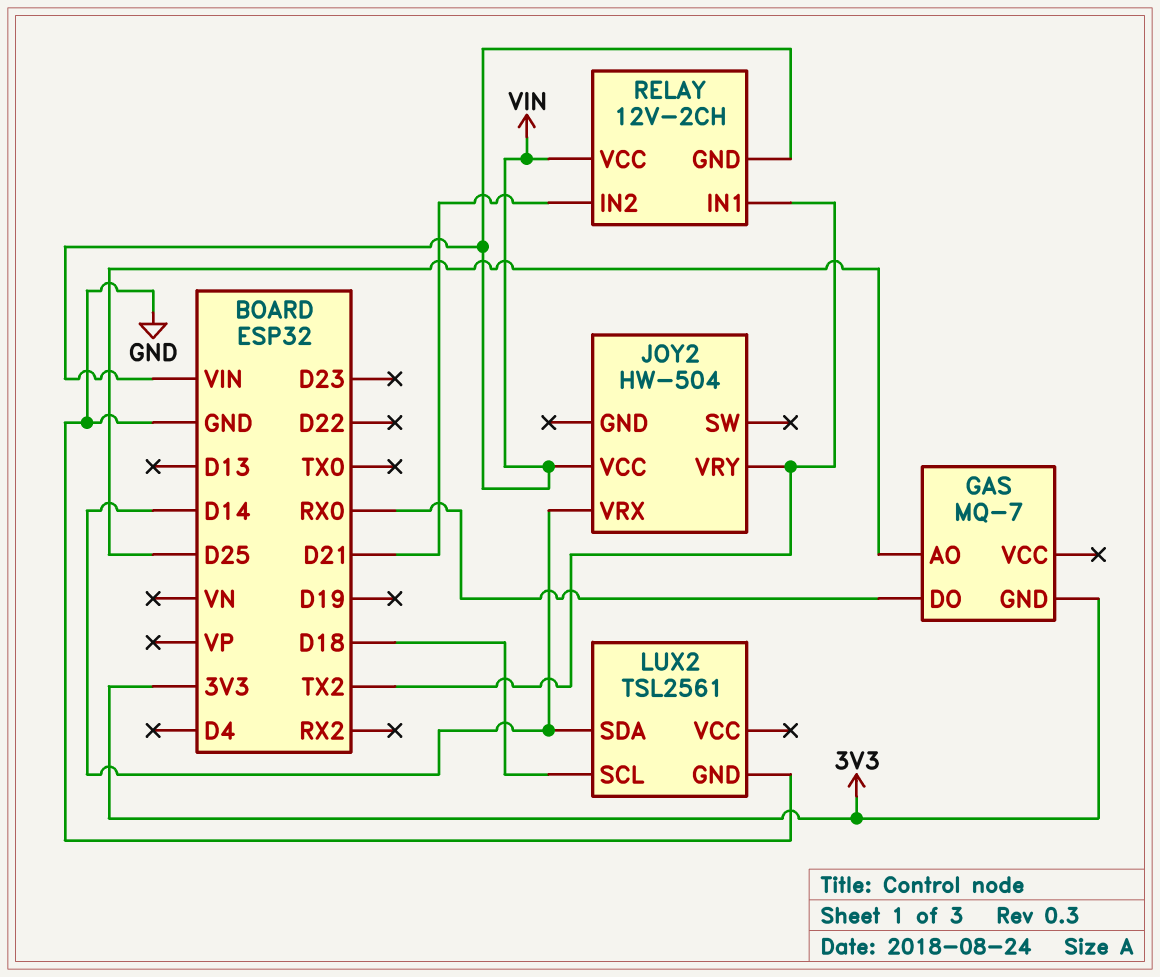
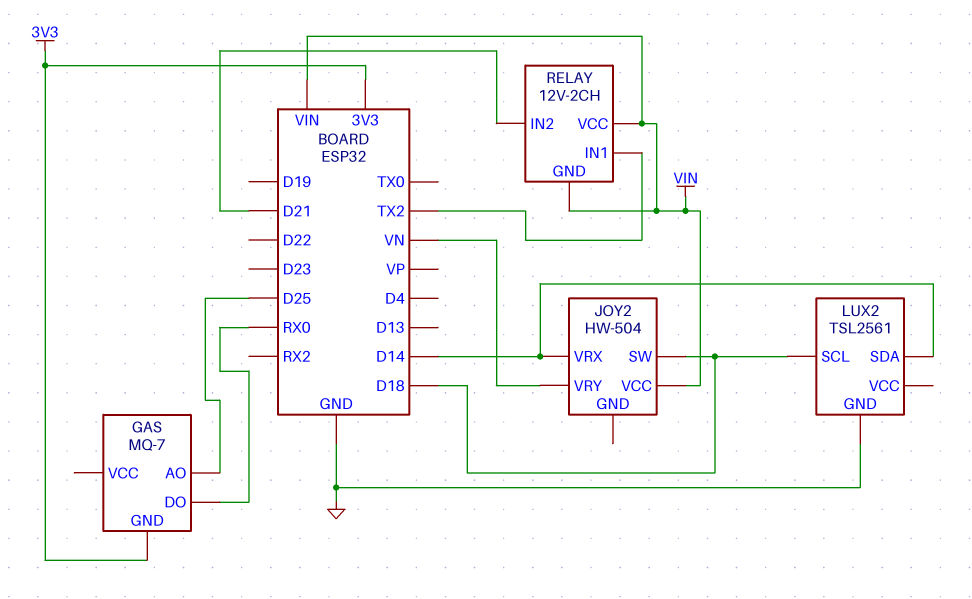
JOY2 pin SW: none -> D18
JOY2 pin VRY: TX2 -> VN

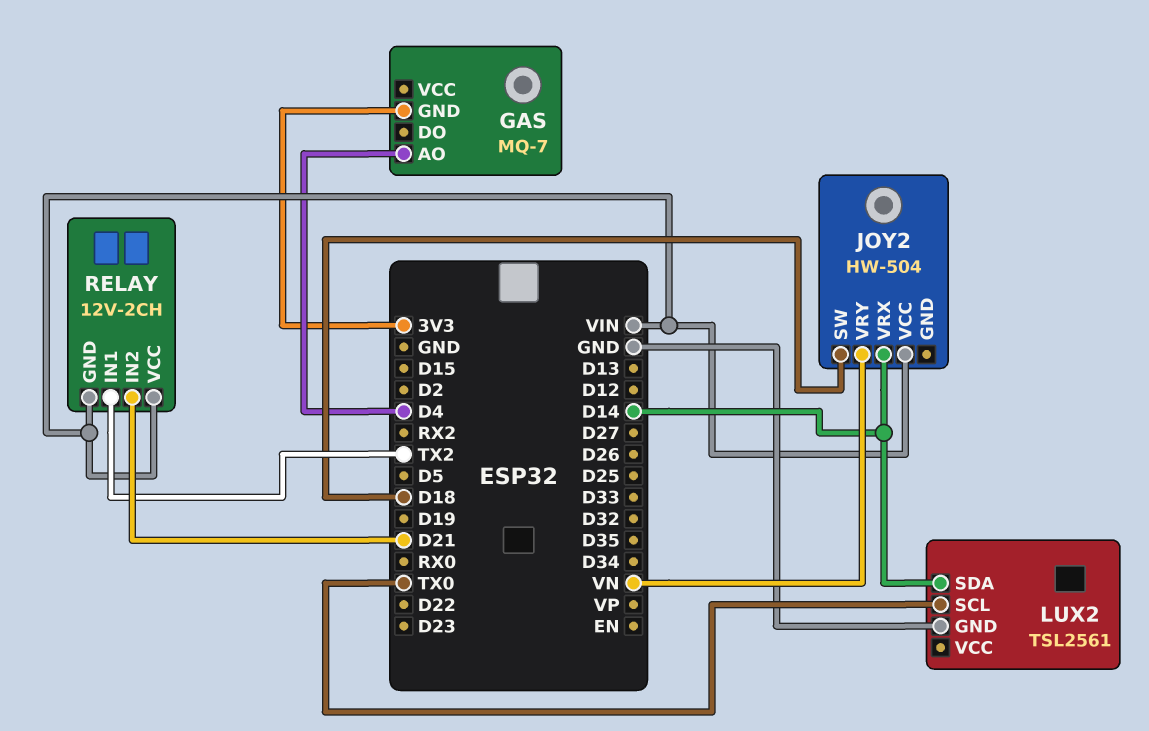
GAS pin AO: D25 -> D4
GAS pin DO: RX0 -> none
LUX2 pin SCL: D18 -> TX0

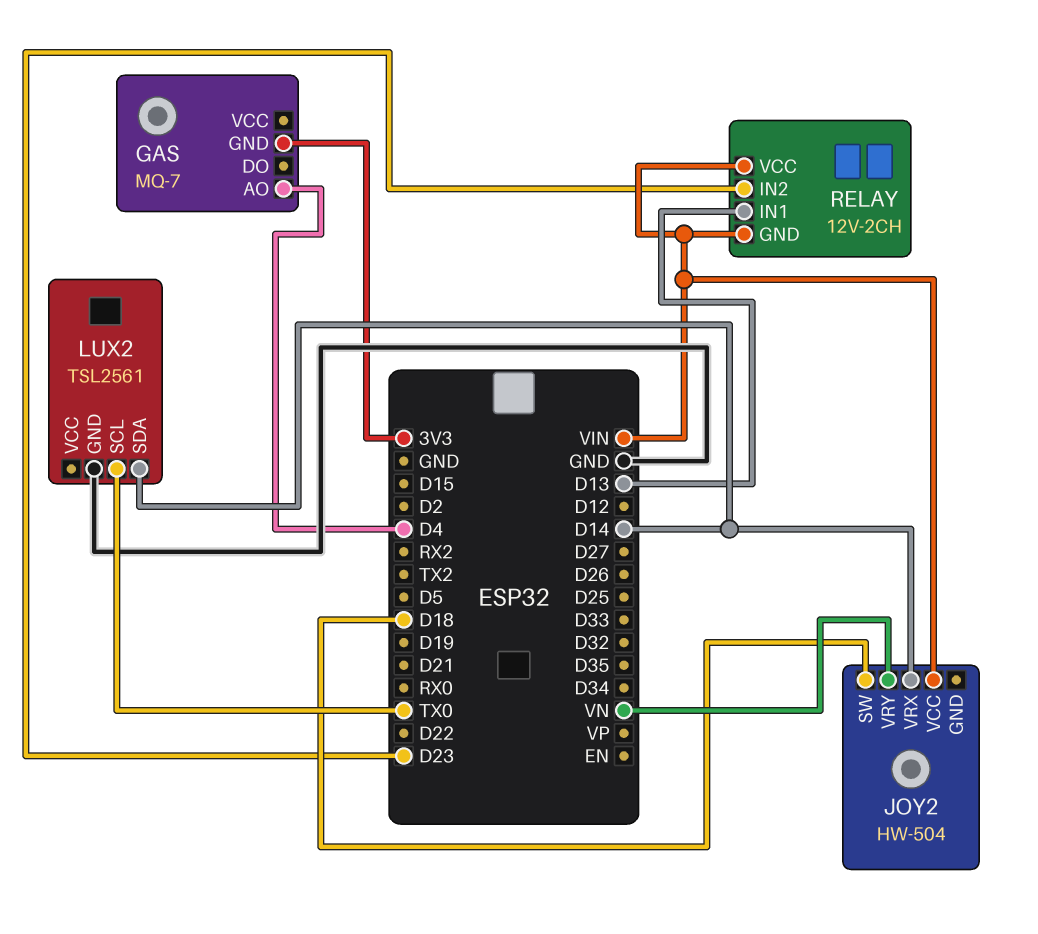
RELAY pin IN1: TX2 -> D13
RELAY pin IN2: D21 -> D23

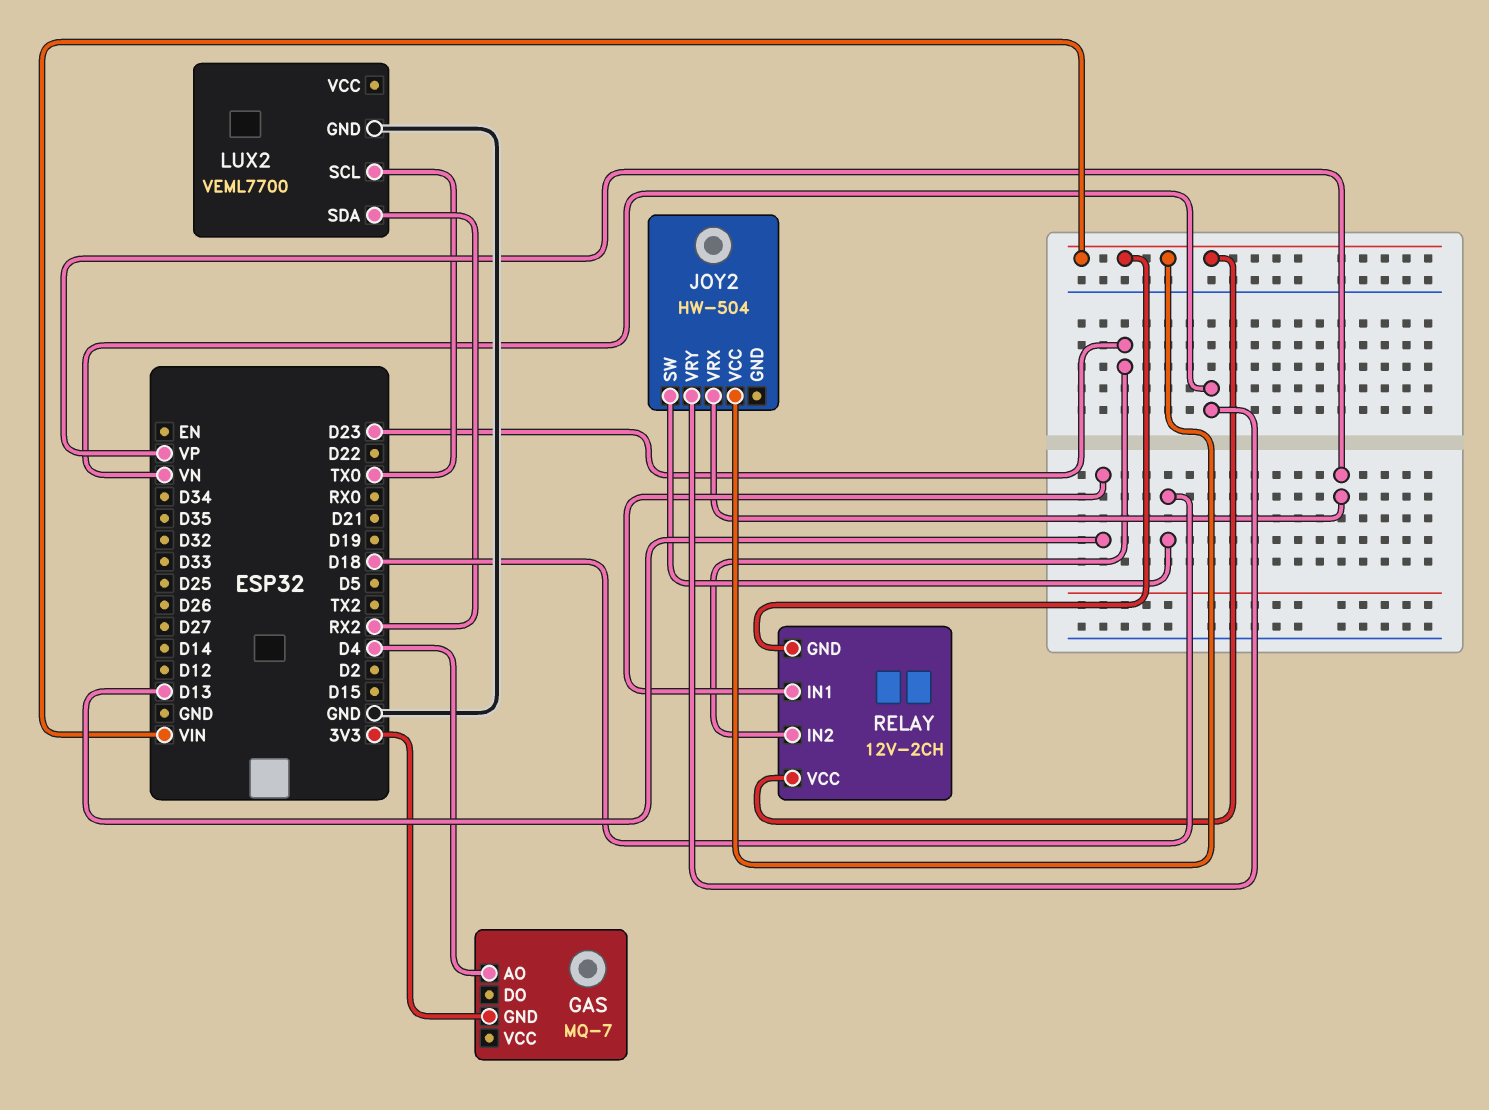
JOY2 pin VRX: D14 -> VP
LUX2: TSL2561 -> VEML7700
LUX2 pin SDA: D14 -> RX2

